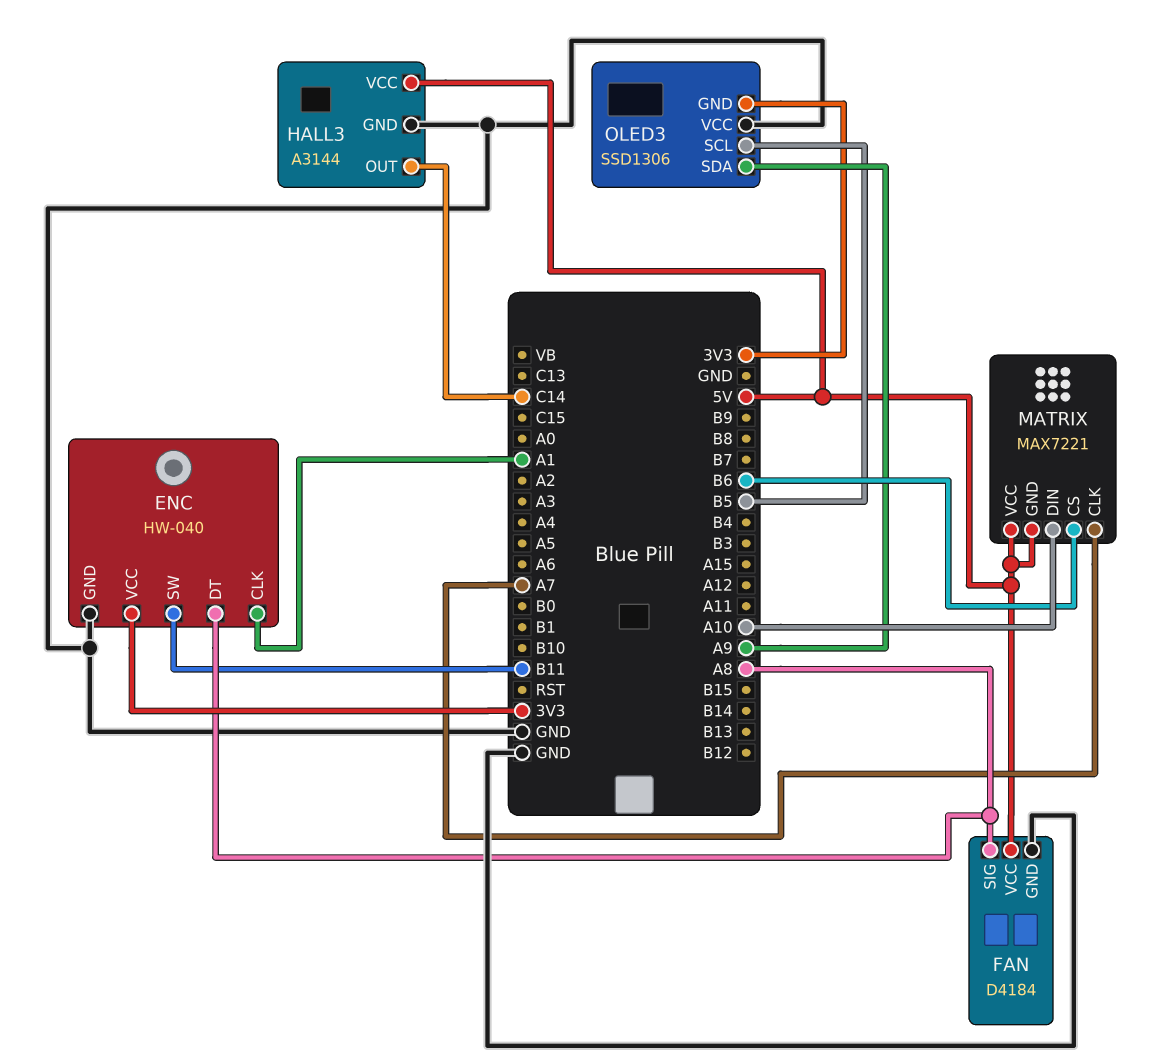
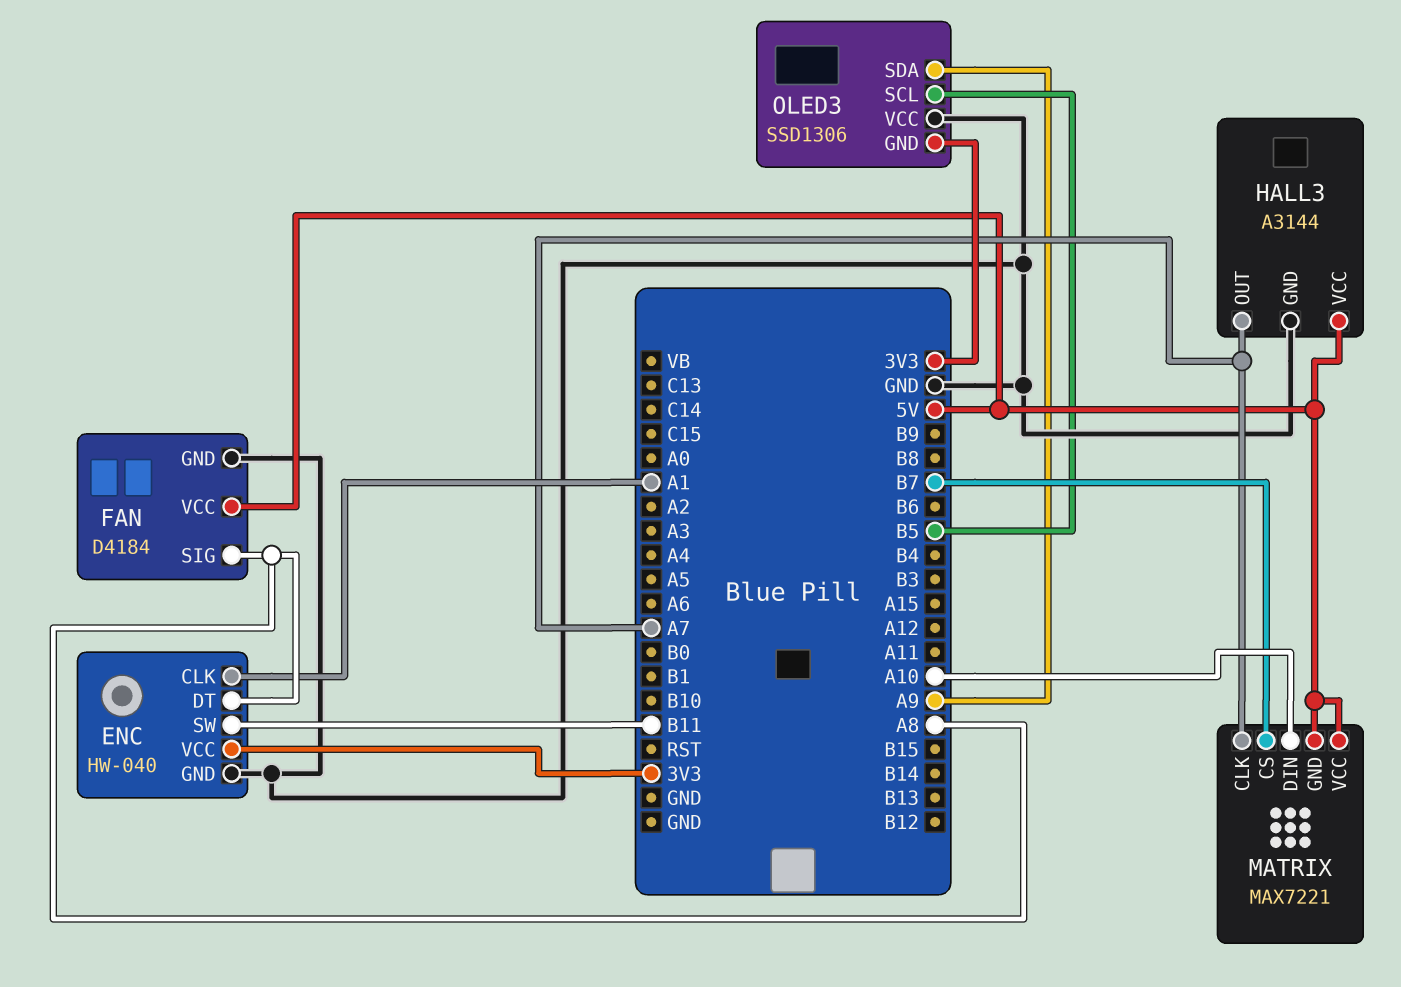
HALL3 pin OUT: C14 -> A7
MATRIX pin CS: B6 -> B7

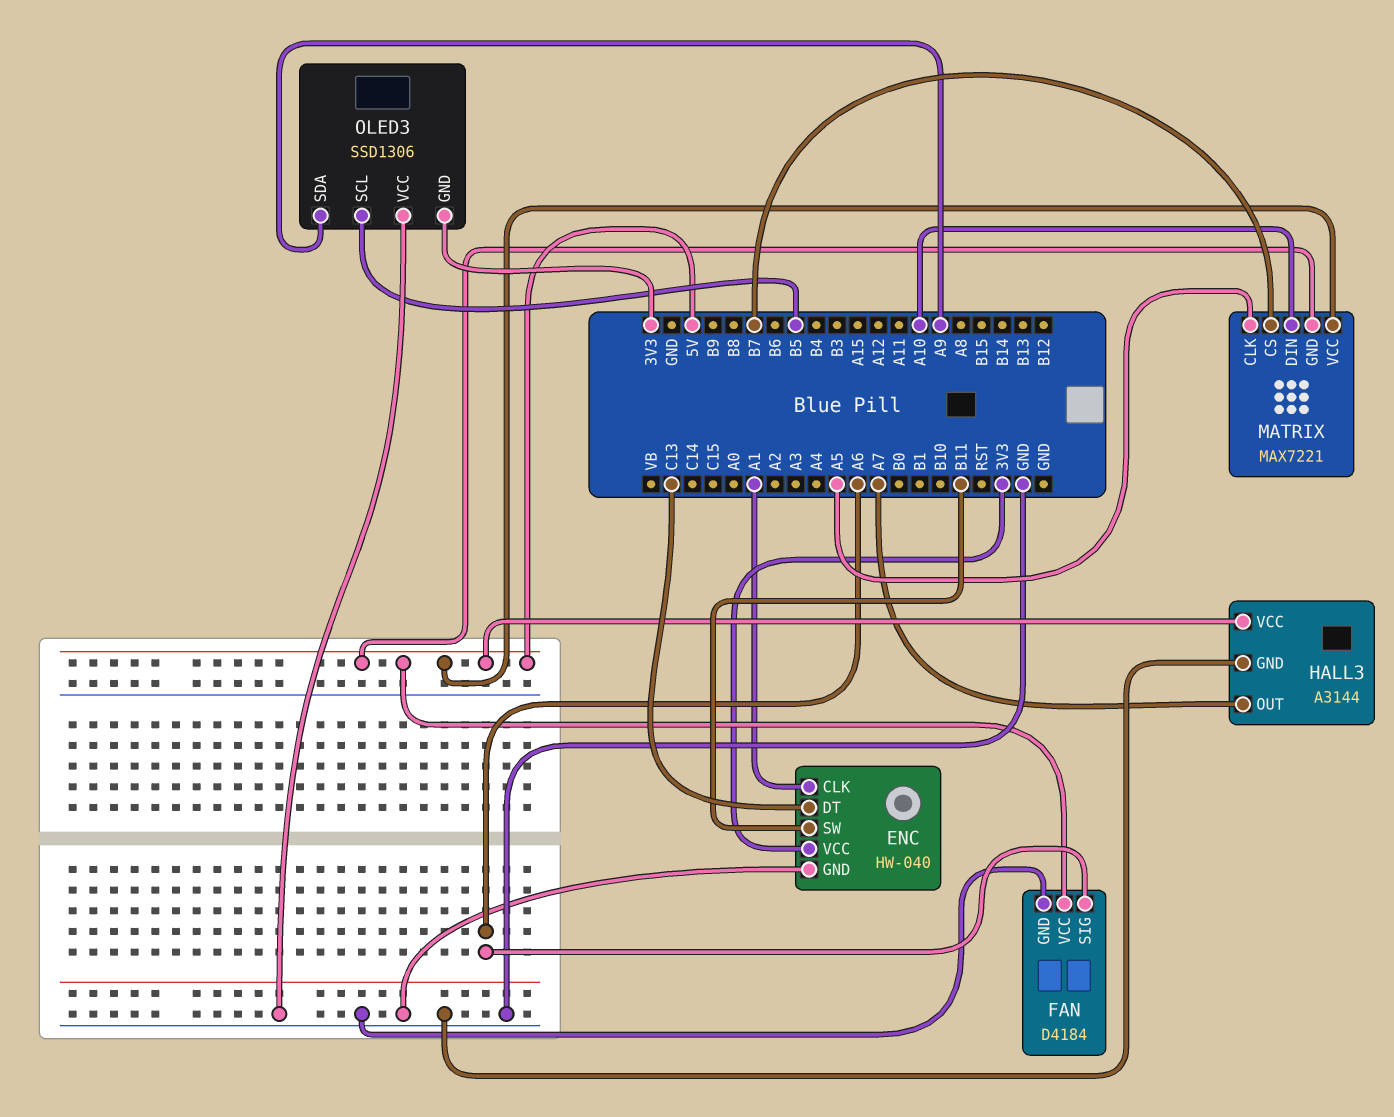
ENC pin DT: A8 -> C13
FAN pin SIG: A8 -> A6
MATRIX pin CLK: A7 -> A5

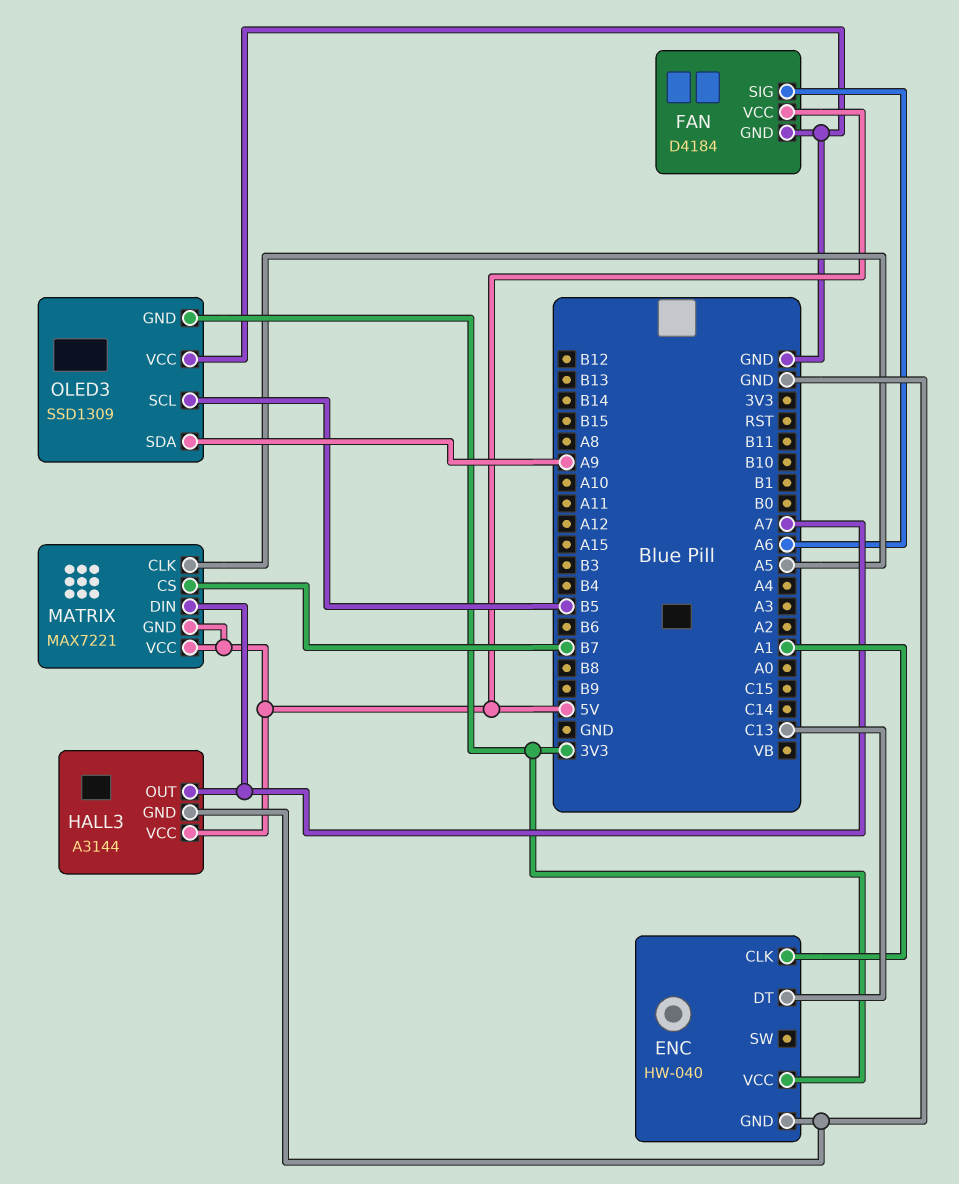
ENC pin SW: B11 -> none
MATRIX pin DIN: A10 -> A7
OLED3: SSD1306 -> SSD1309

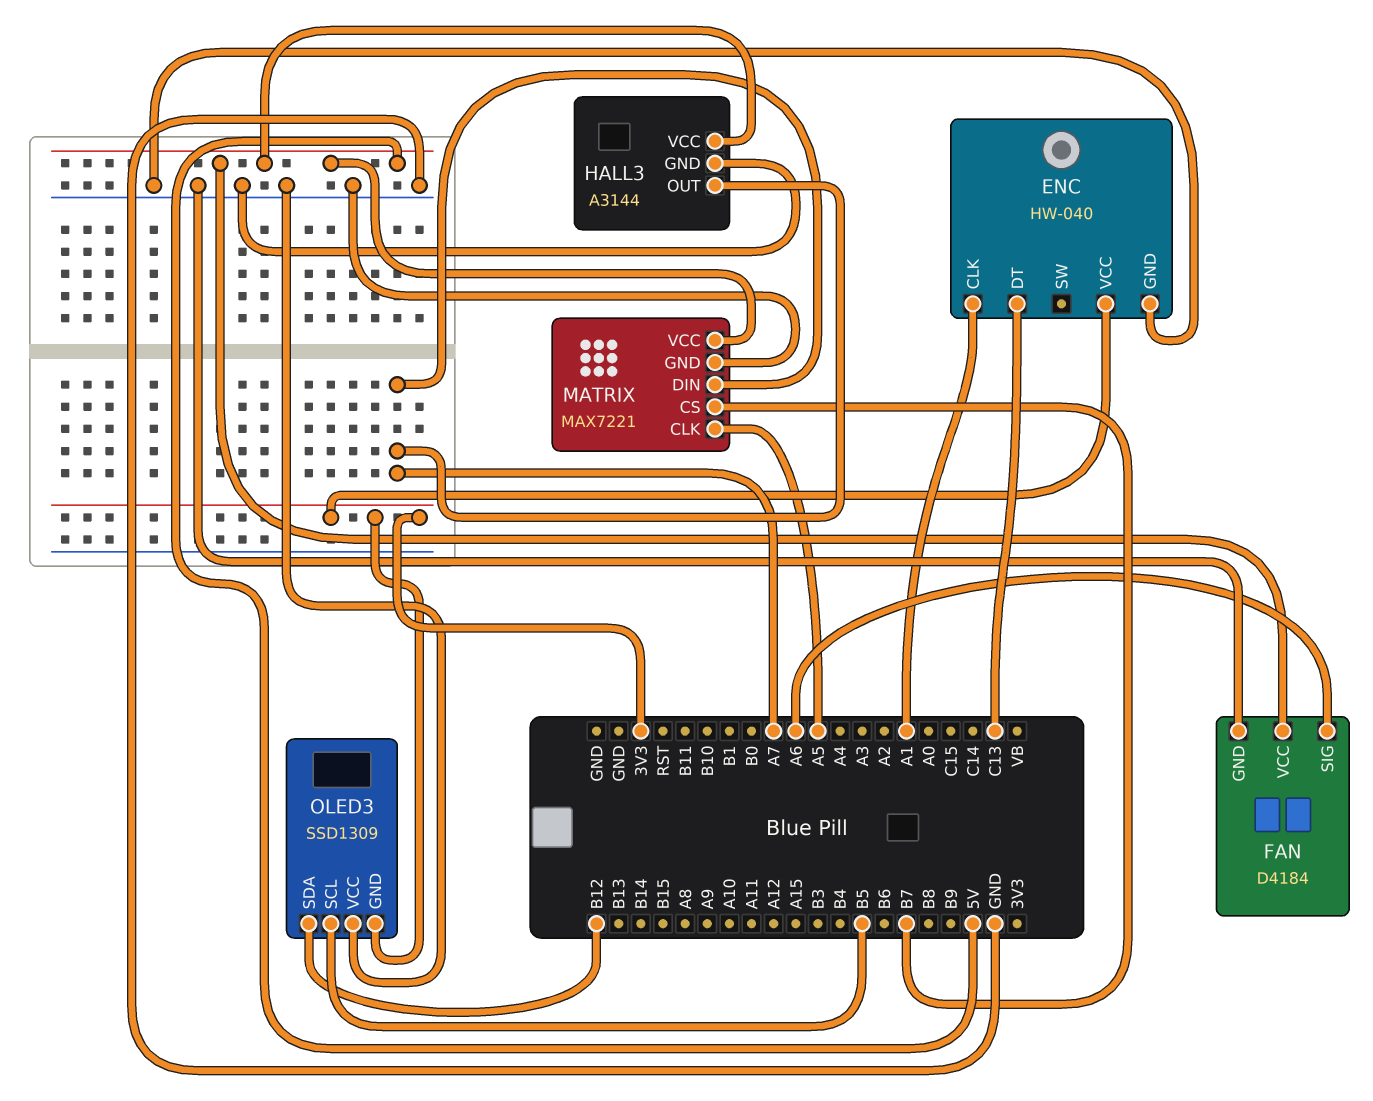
MATRIX pin GND: 5V -> GND
OLED3 pin SDA: A9 -> B12

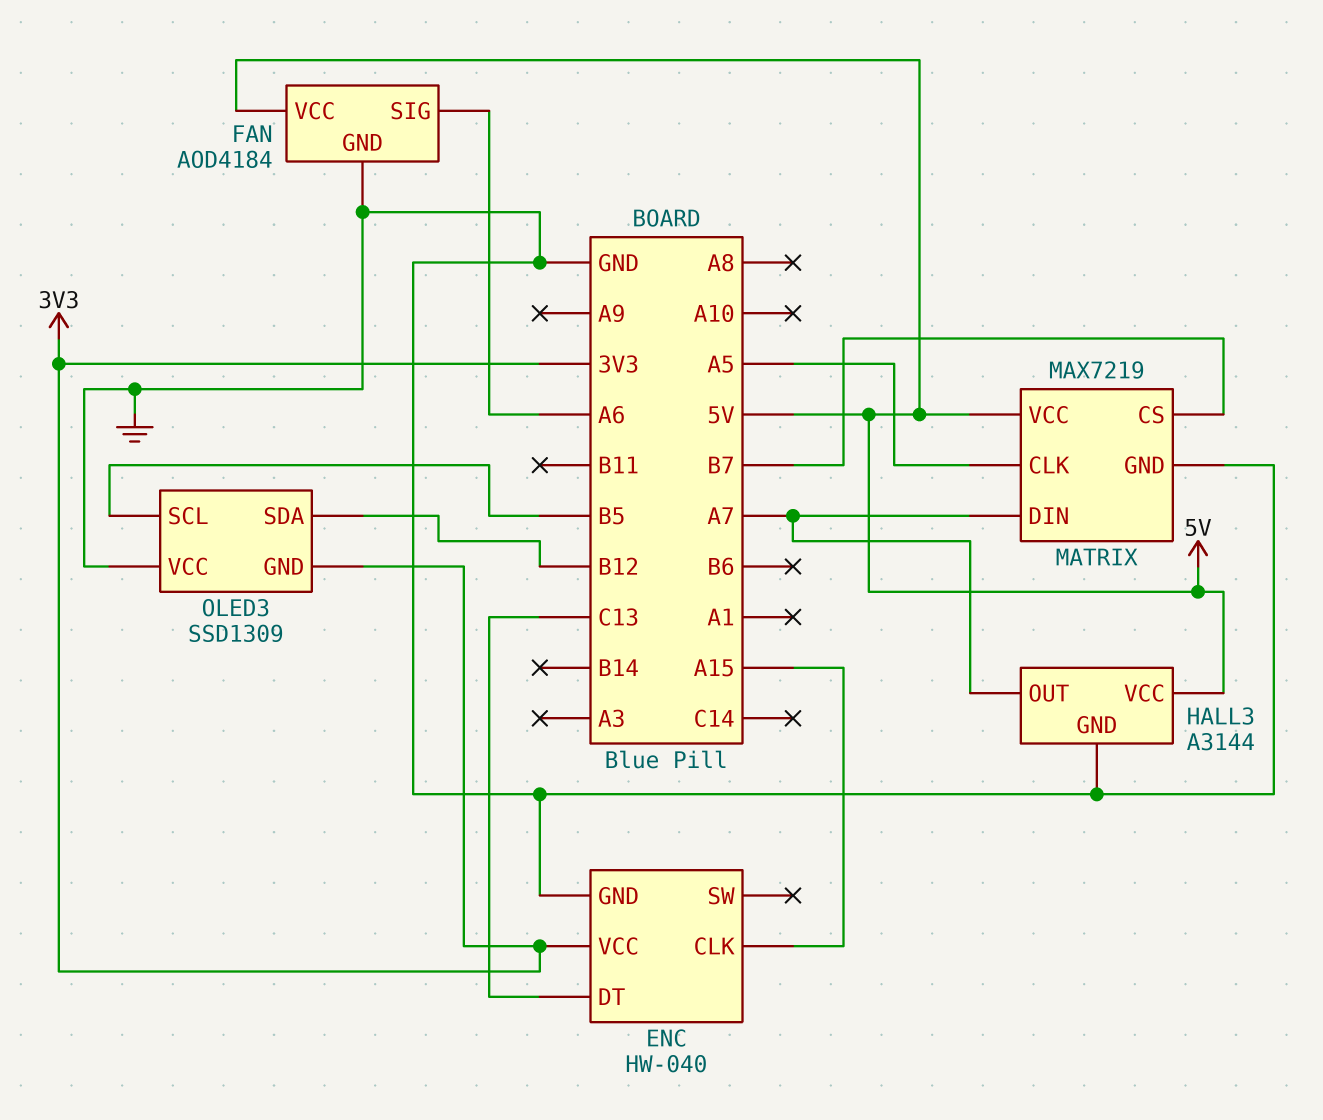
ENC pin CLK: A1 -> A15
FAN: D4184 -> AOD4184
MATRIX: MAX7221 -> MAX7219

